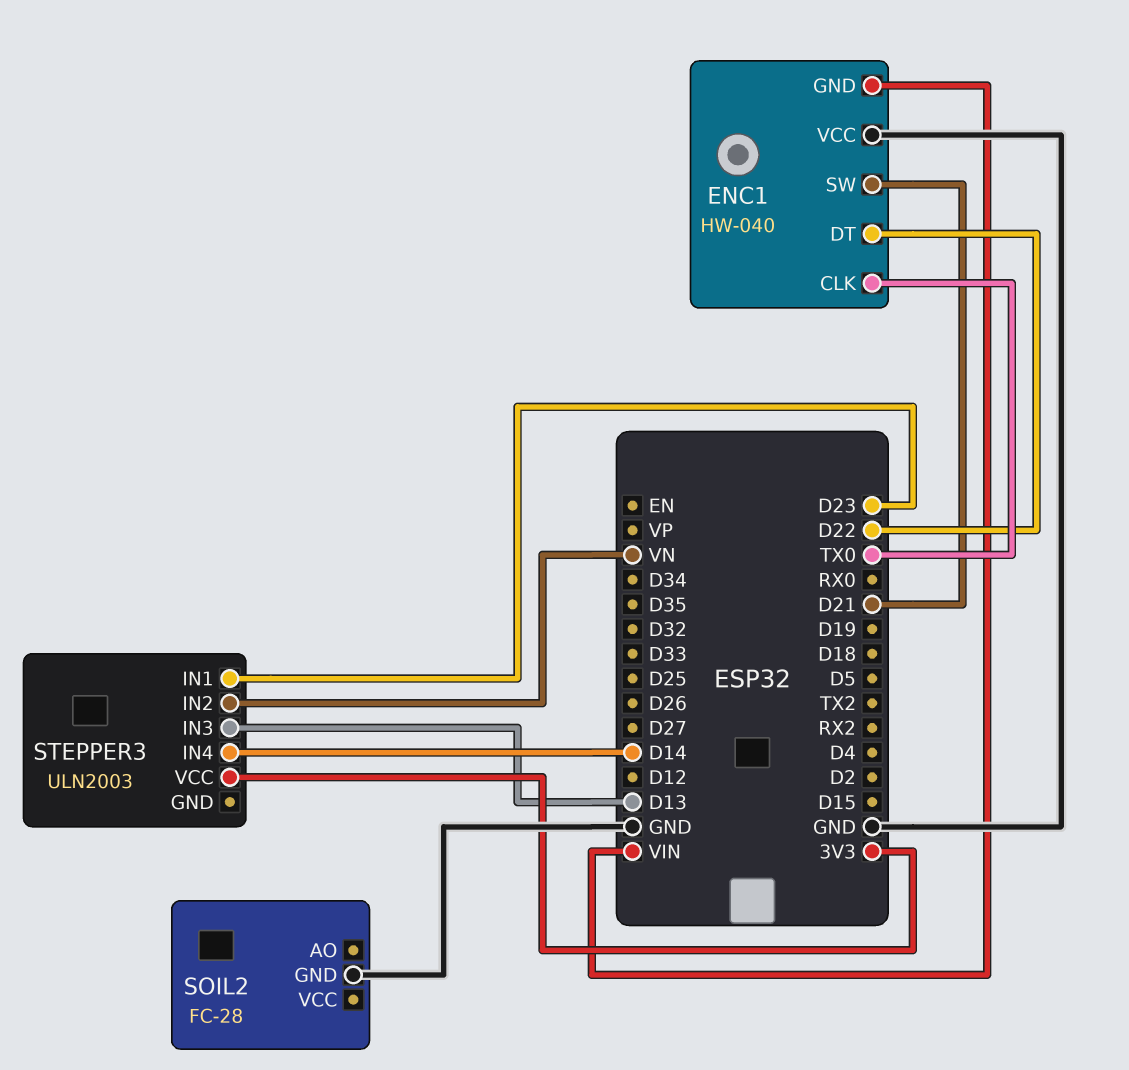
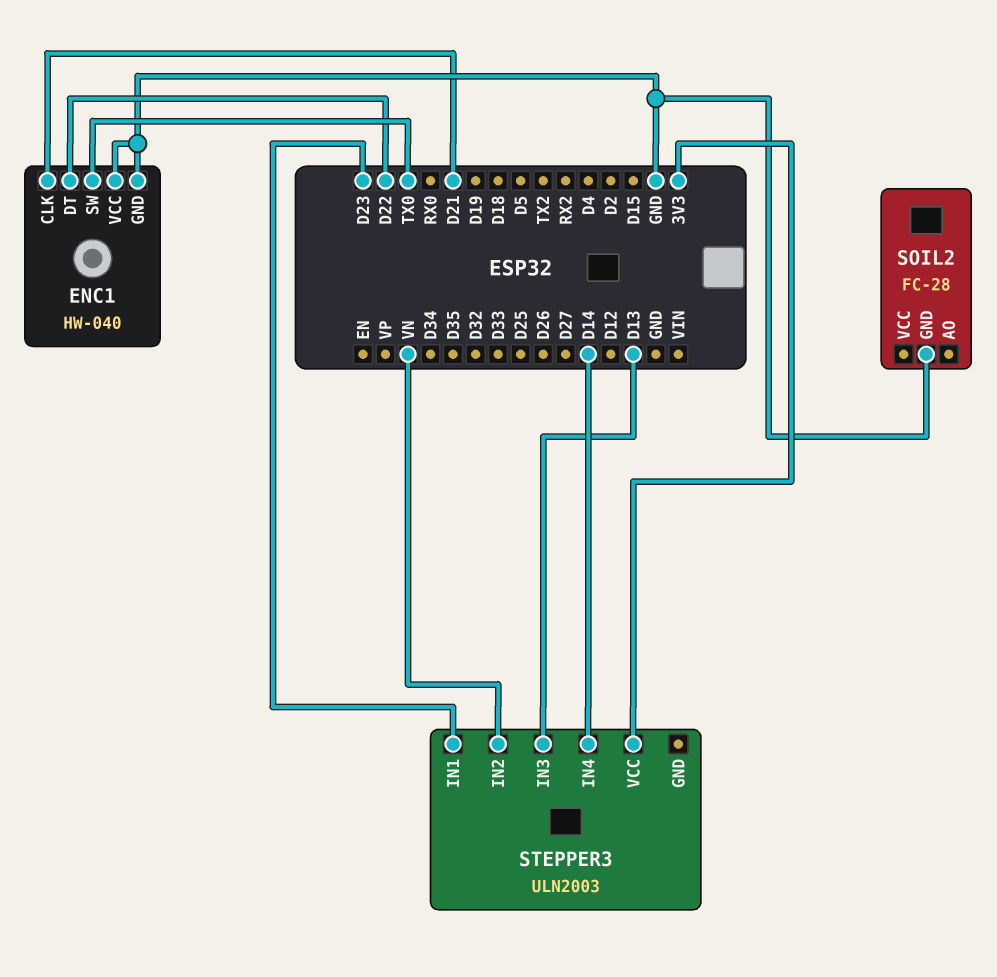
ENC1 pin CLK: TX0 -> D21
ENC1 pin GND: VIN -> GND
ENC1 pin SW: D21 -> TX0

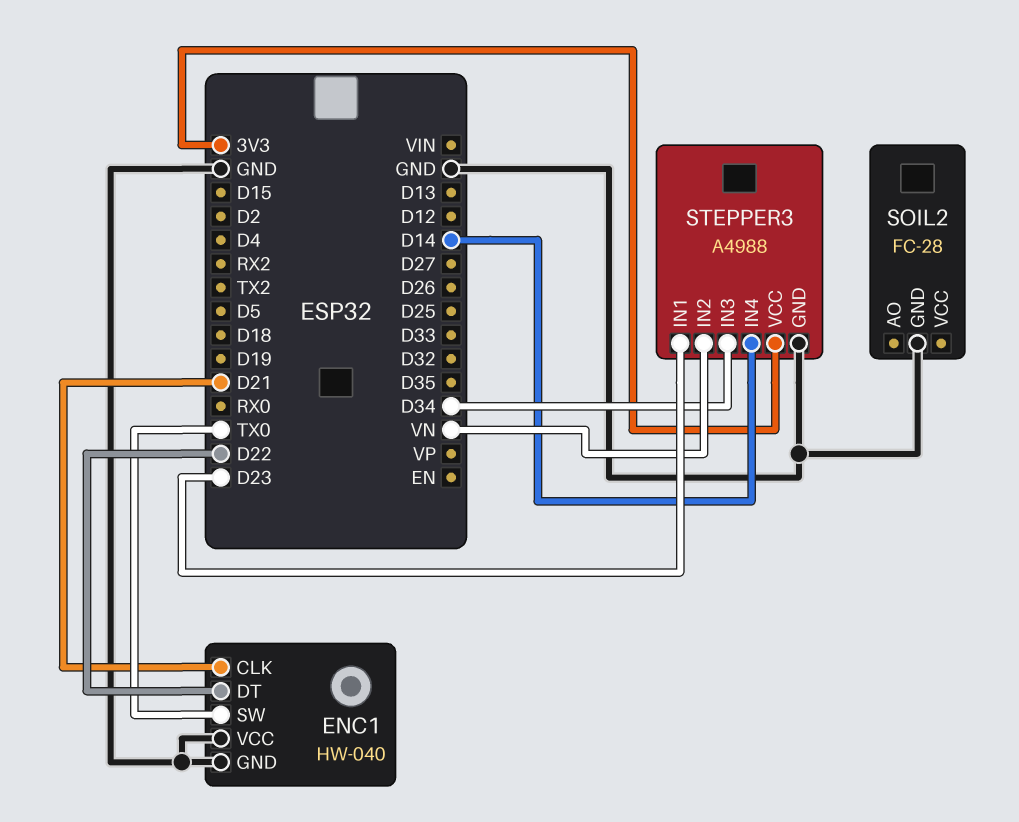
STEPPER3: ULN2003 -> A4988
STEPPER3 pin GND: none -> GND
STEPPER3 pin IN3: D13 -> D34

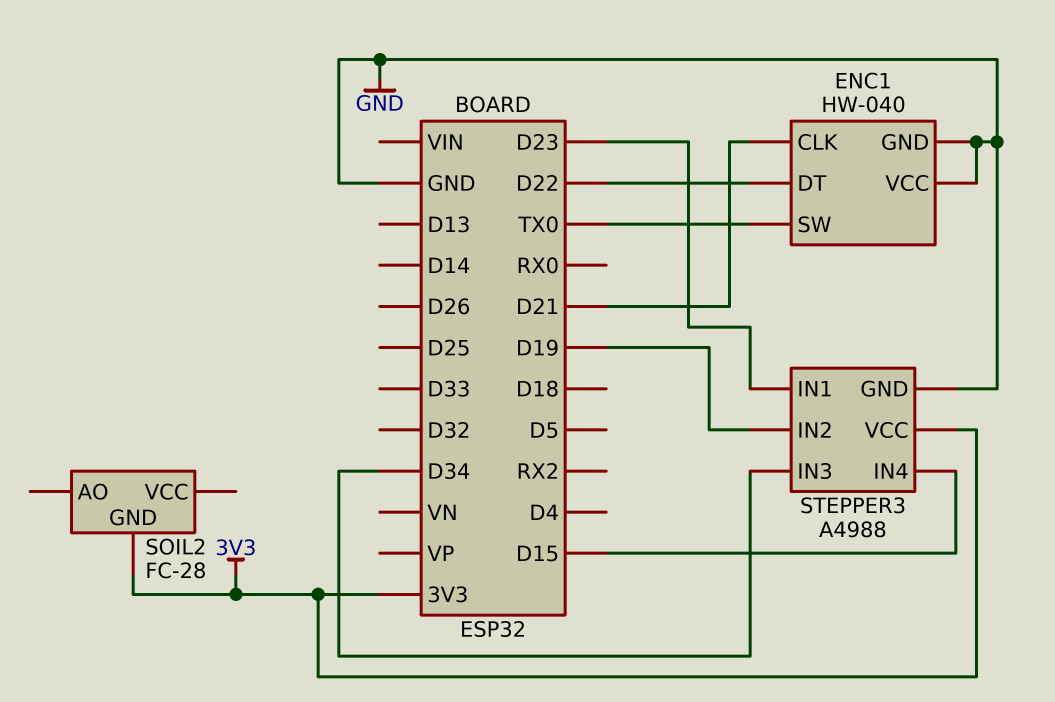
SOIL2 pin GND: GND -> 3V3
STEPPER3 pin IN2: VN -> D19
STEPPER3 pin IN4: D14 -> D15

